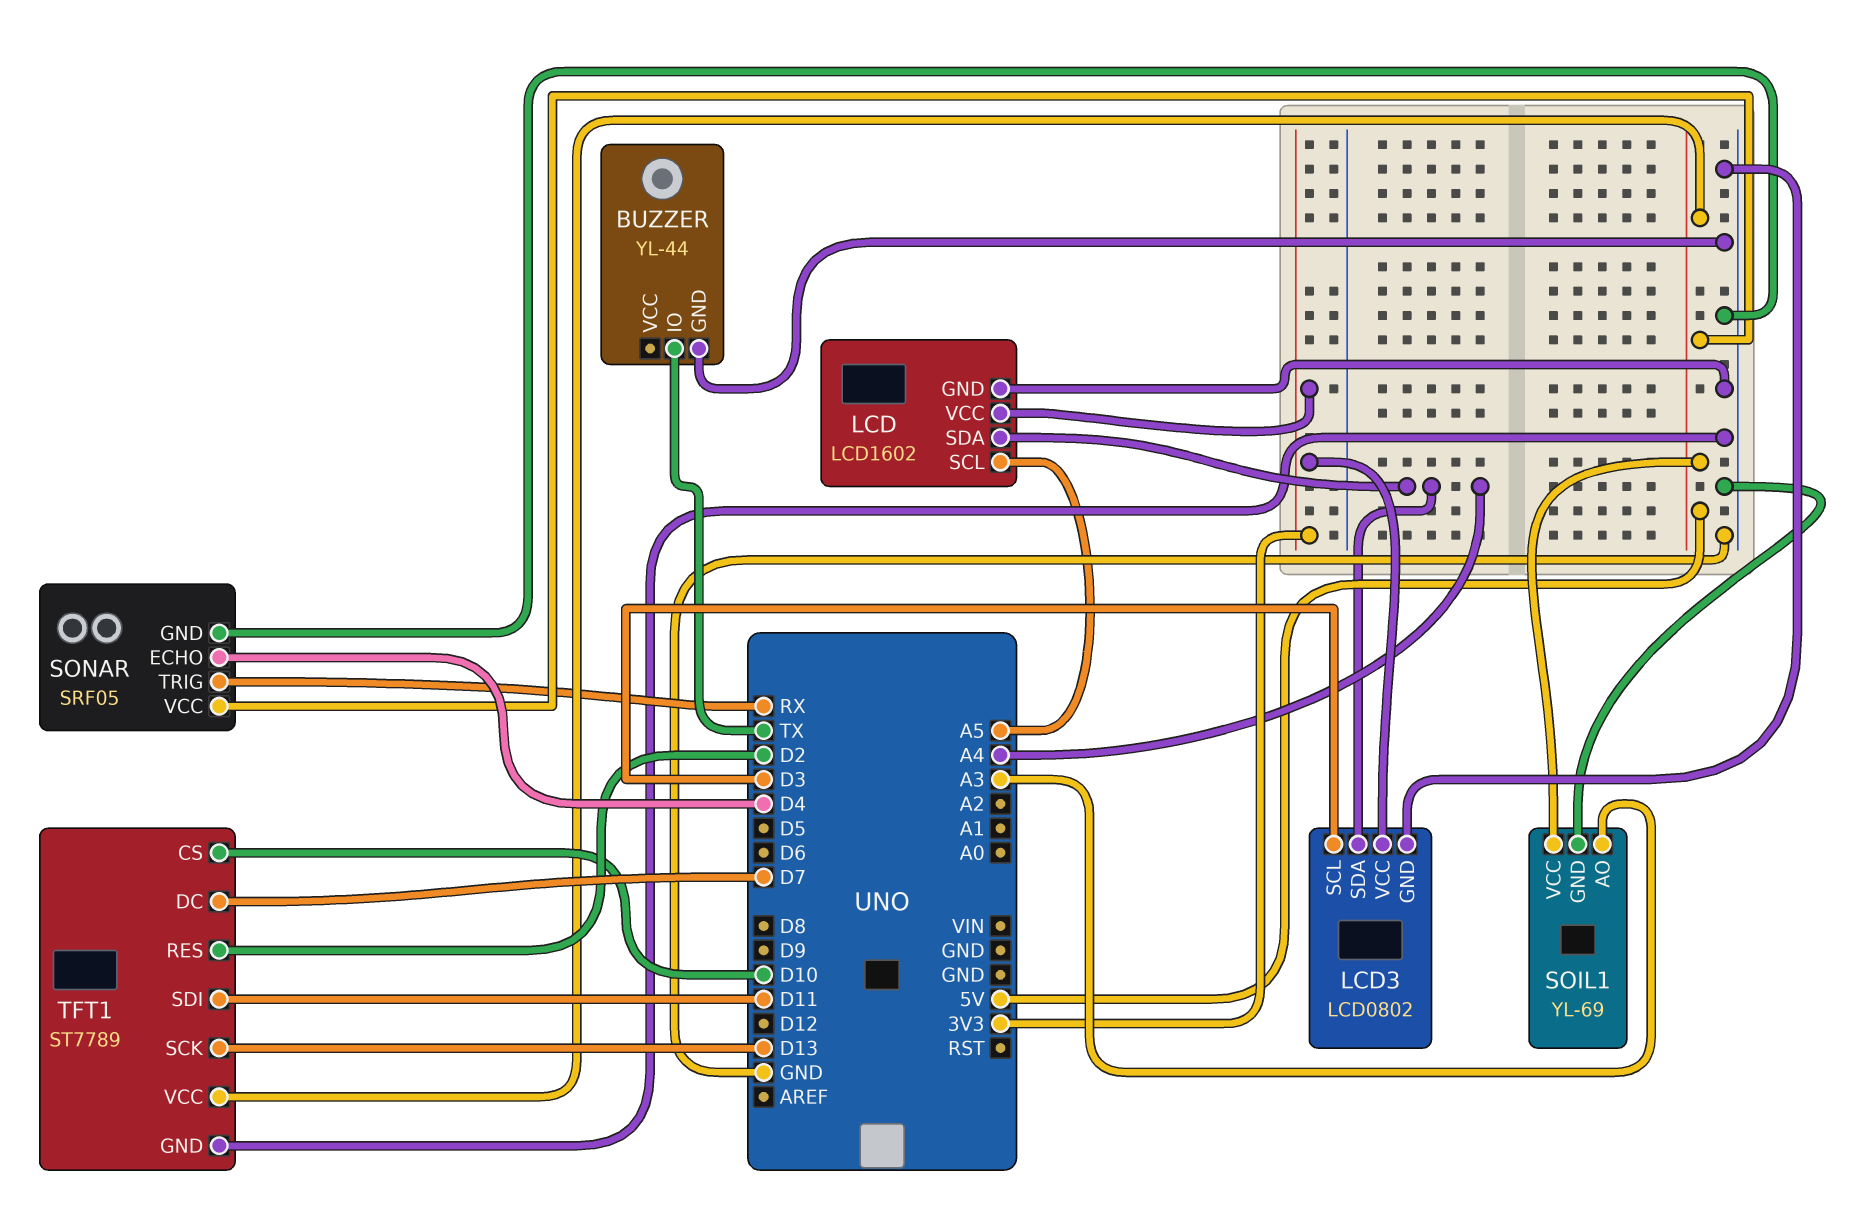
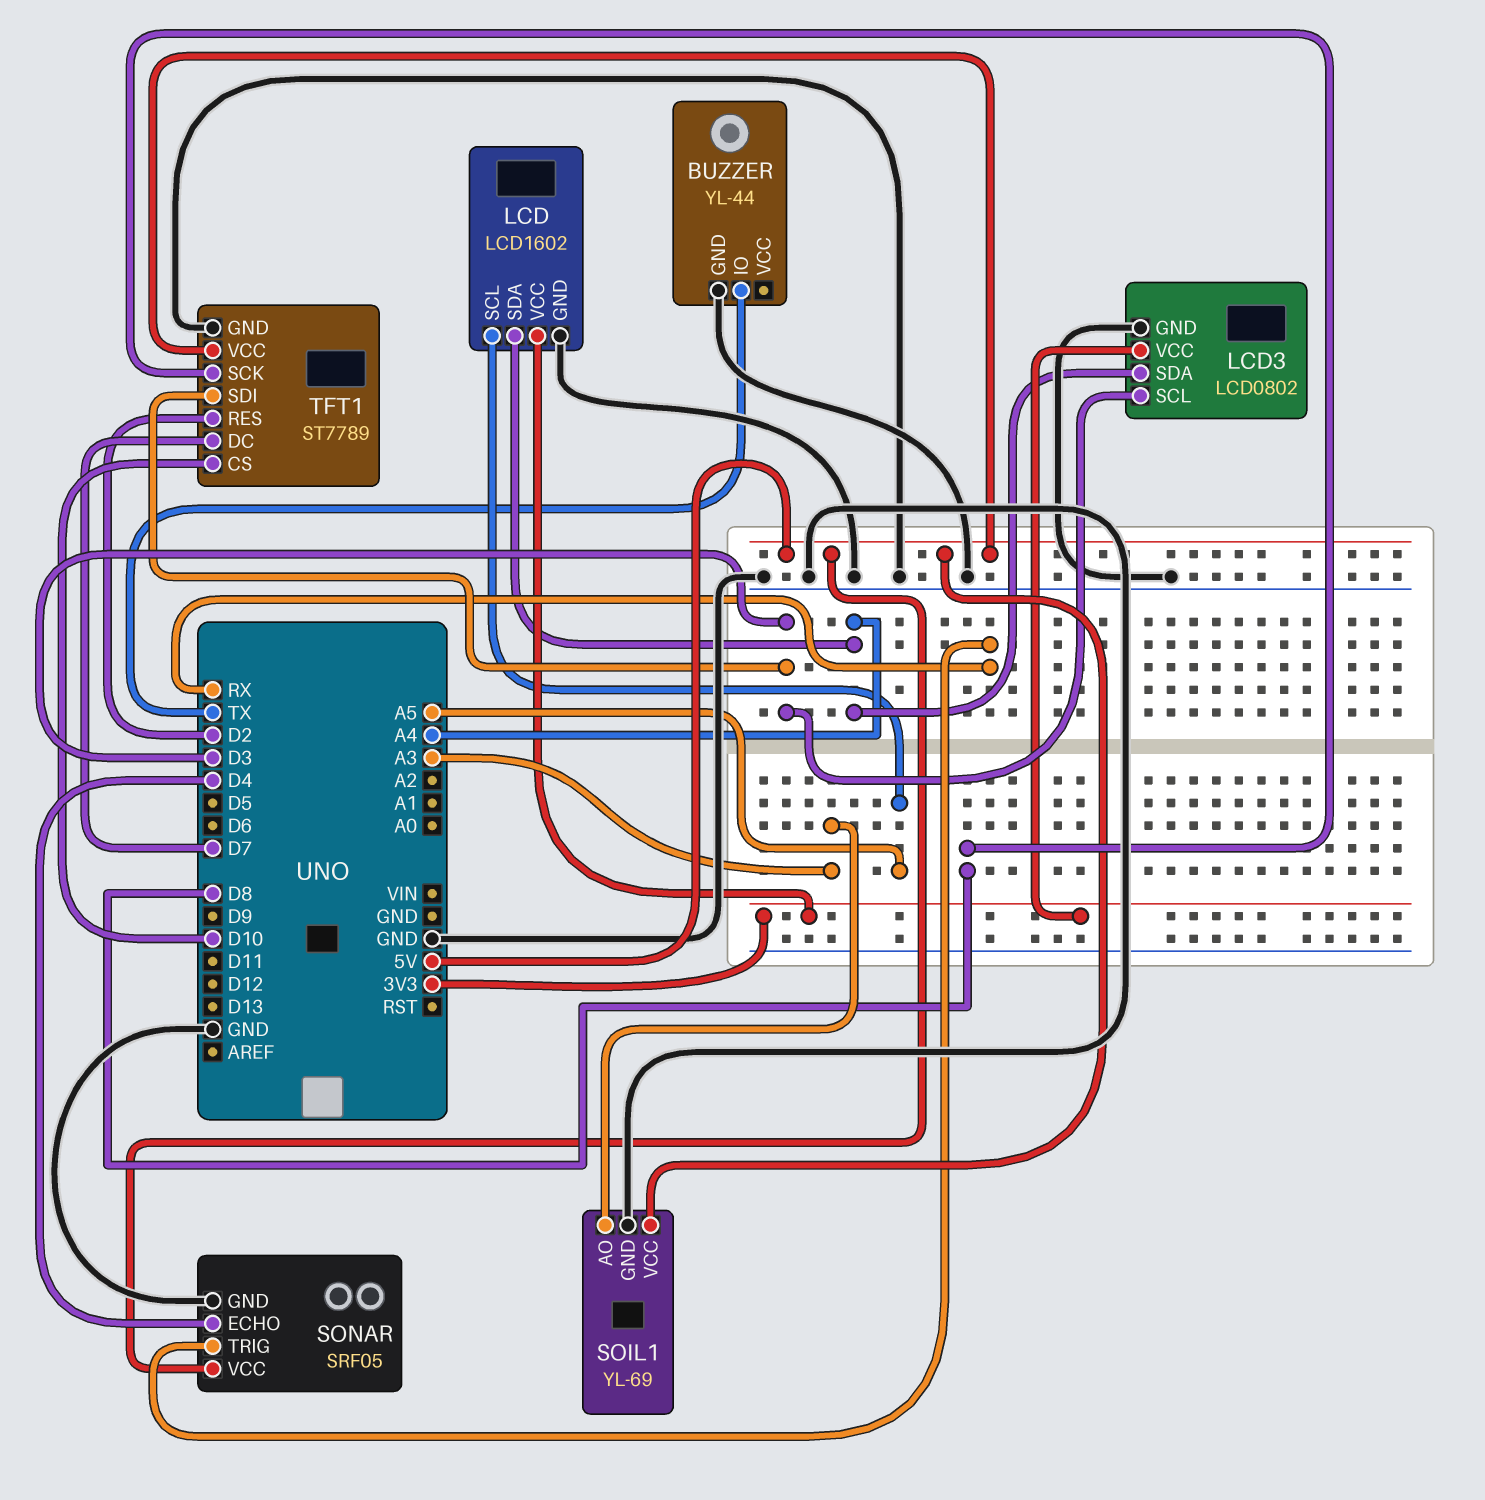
TFT1 pin SCK: D13 -> D8
TFT1 pin SDI: D11 -> D3

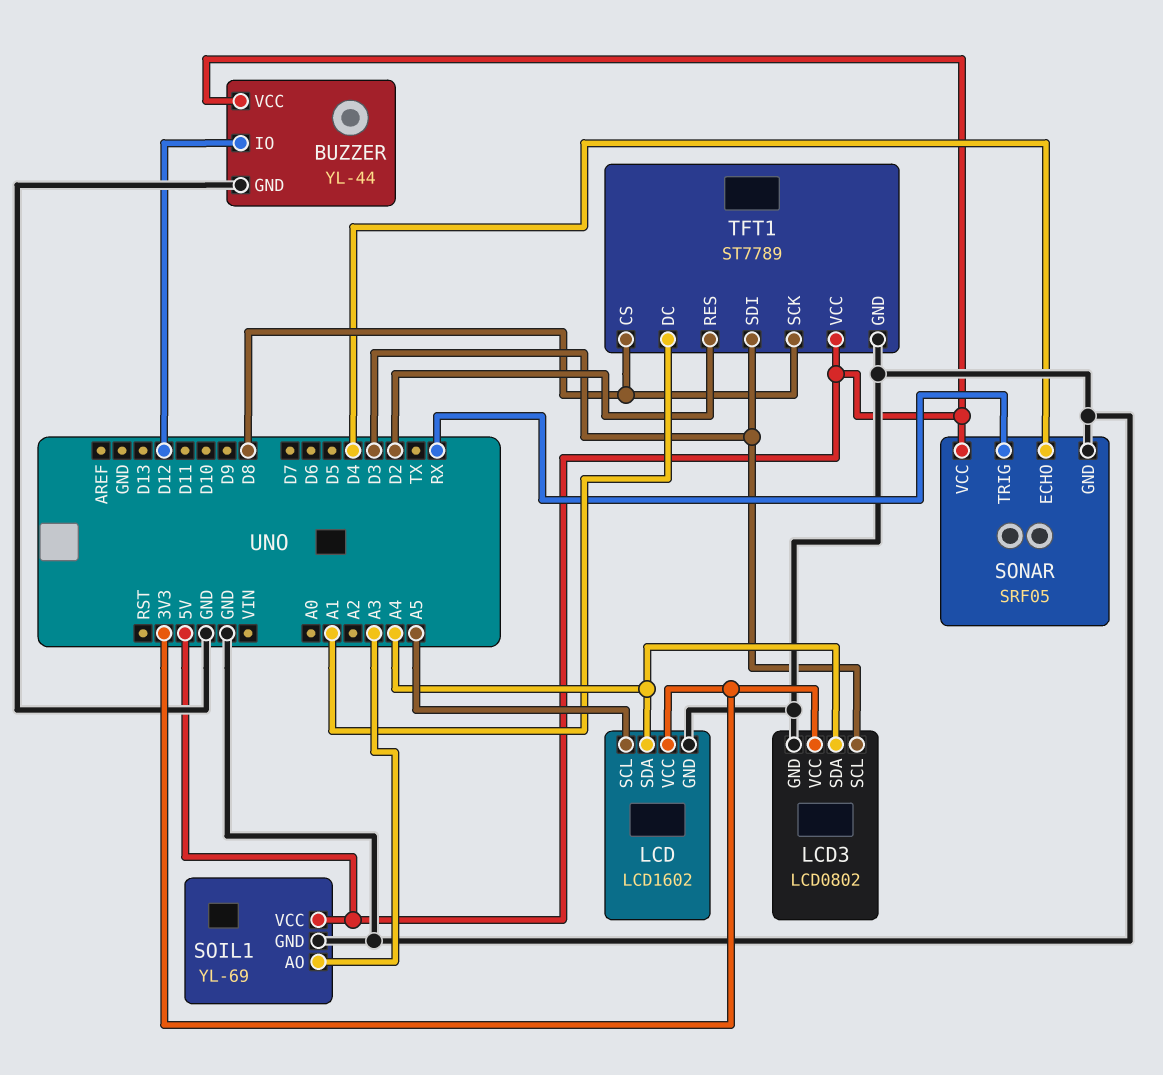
BUZZER pin IO: TX -> D12
BUZZER pin VCC: none -> 5V
TFT1 pin CS: D10 -> D8
TFT1 pin DC: D7 -> A1

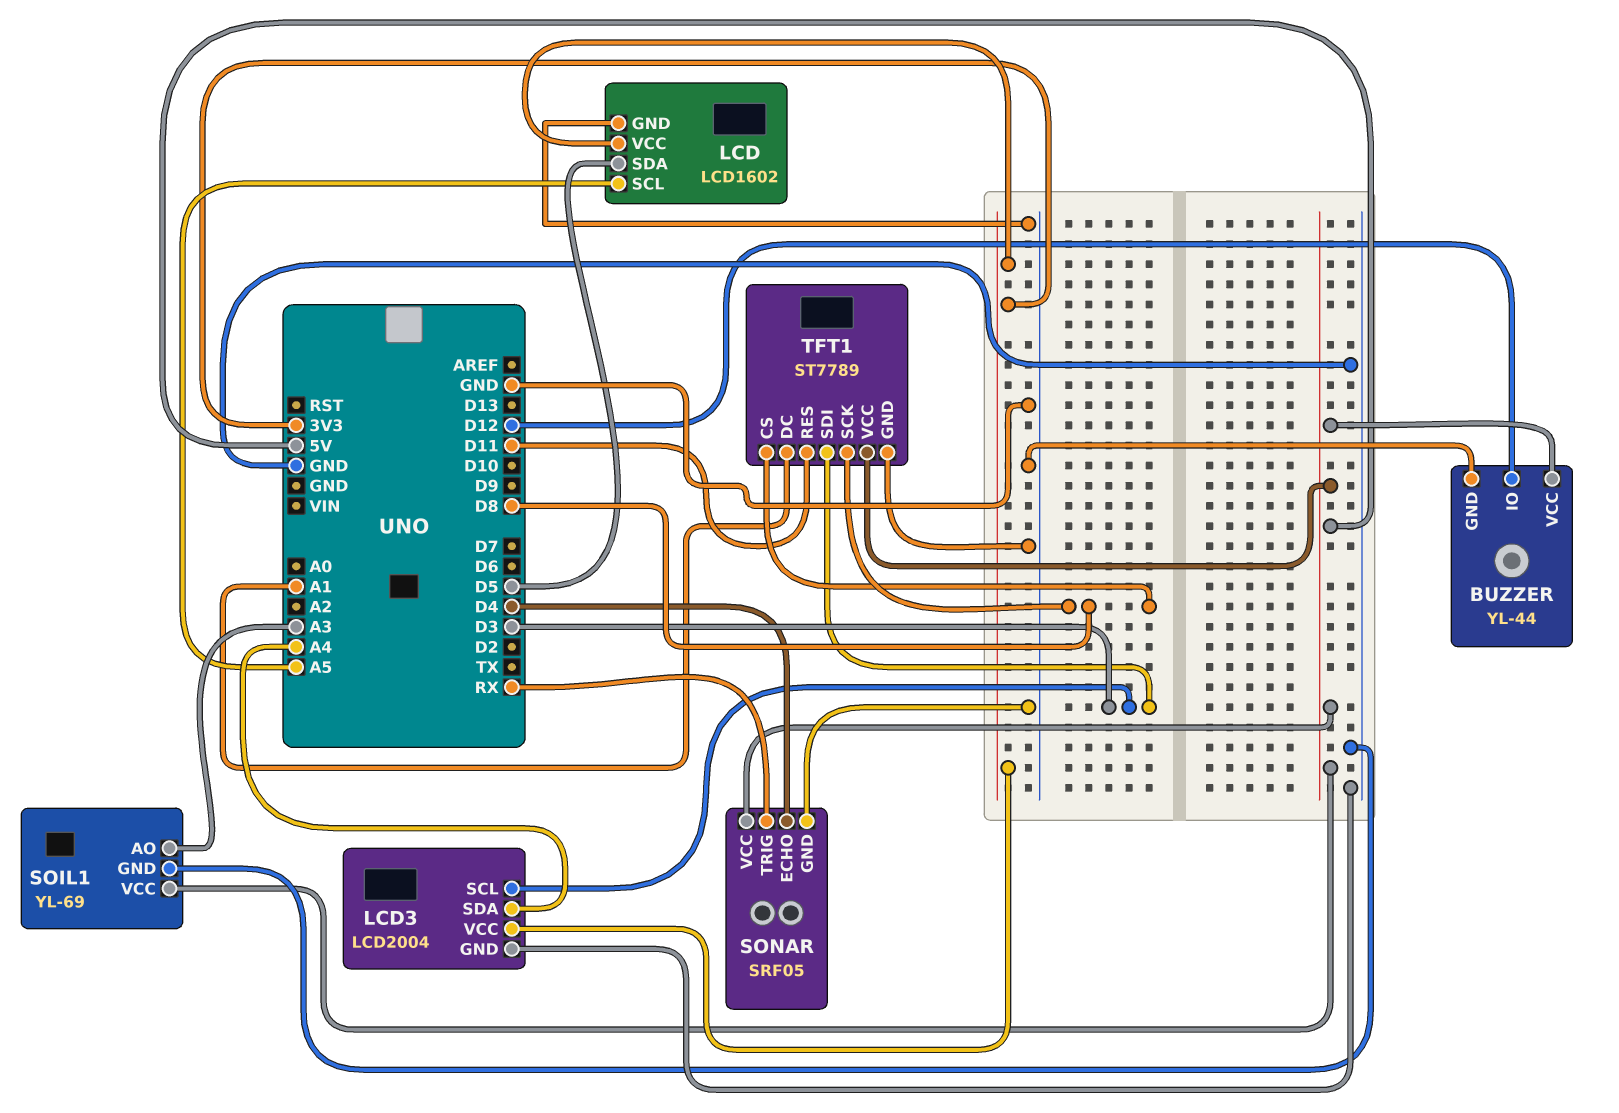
LCD pin SDA: A4 -> D5
LCD3: LCD0802 -> LCD2004
TFT1 pin RES: D2 -> D11

